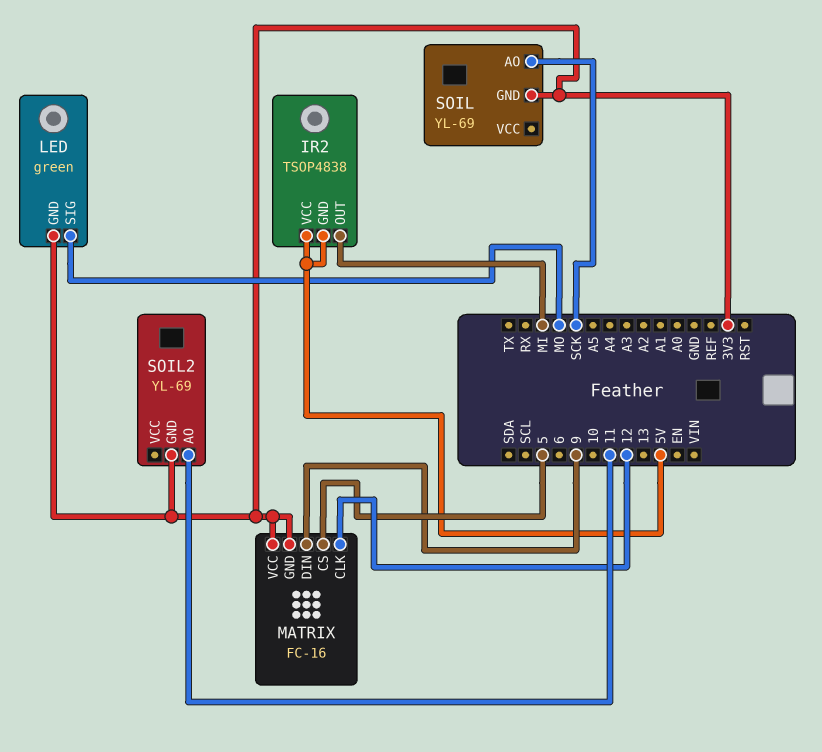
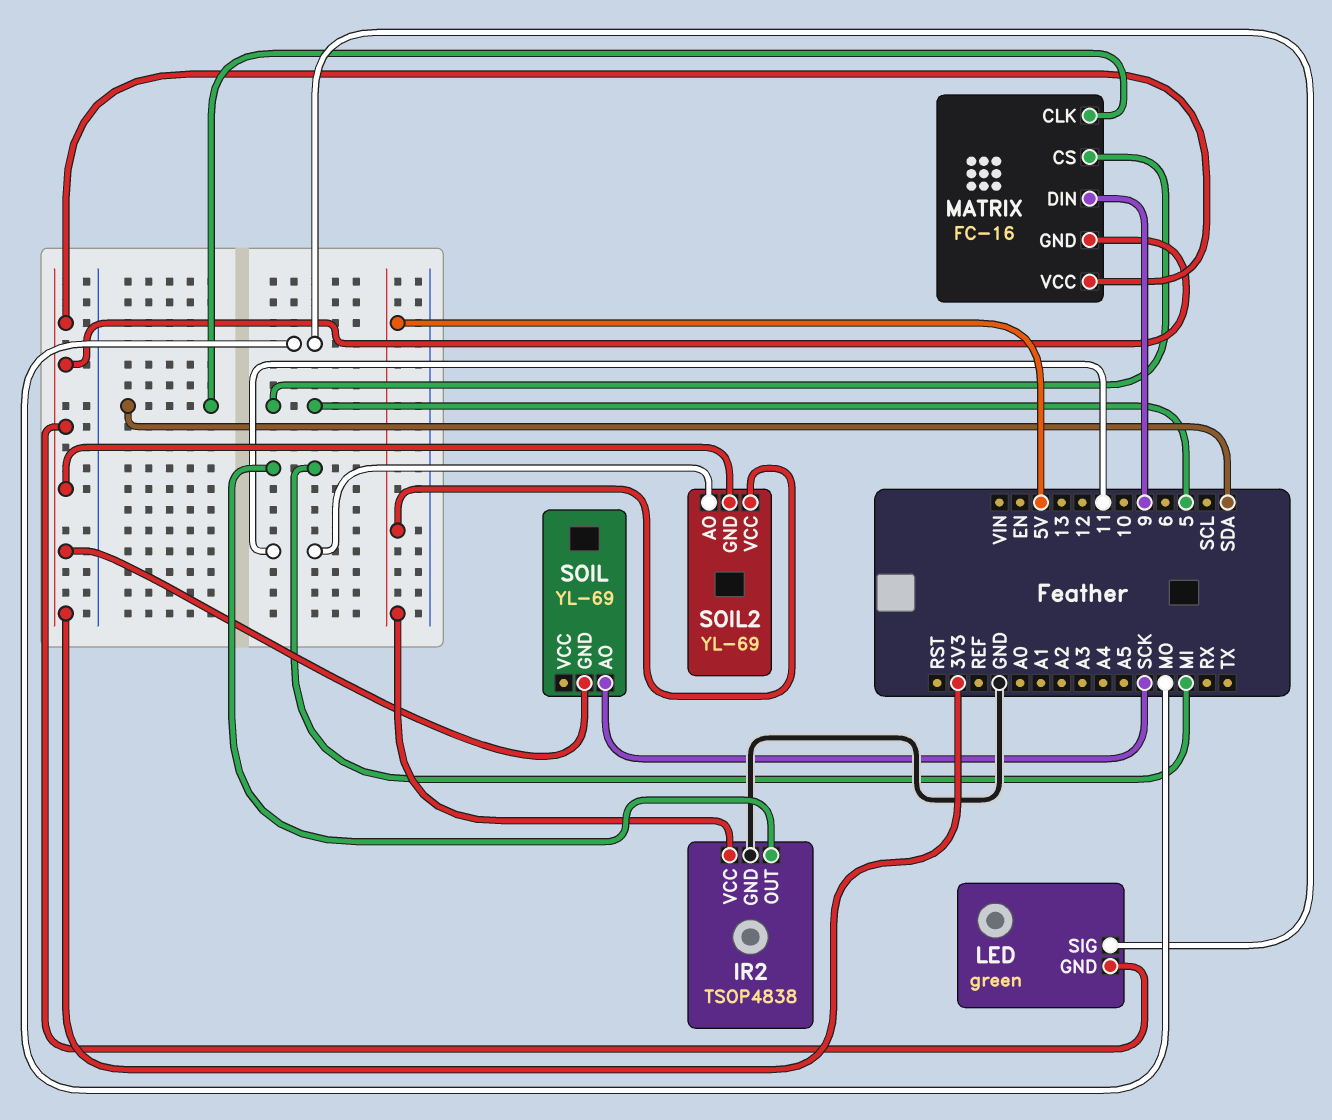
IR2 pin GND: 5V -> GND
MATRIX pin CLK: 12 -> SDA
SOIL2 pin VCC: none -> 5V

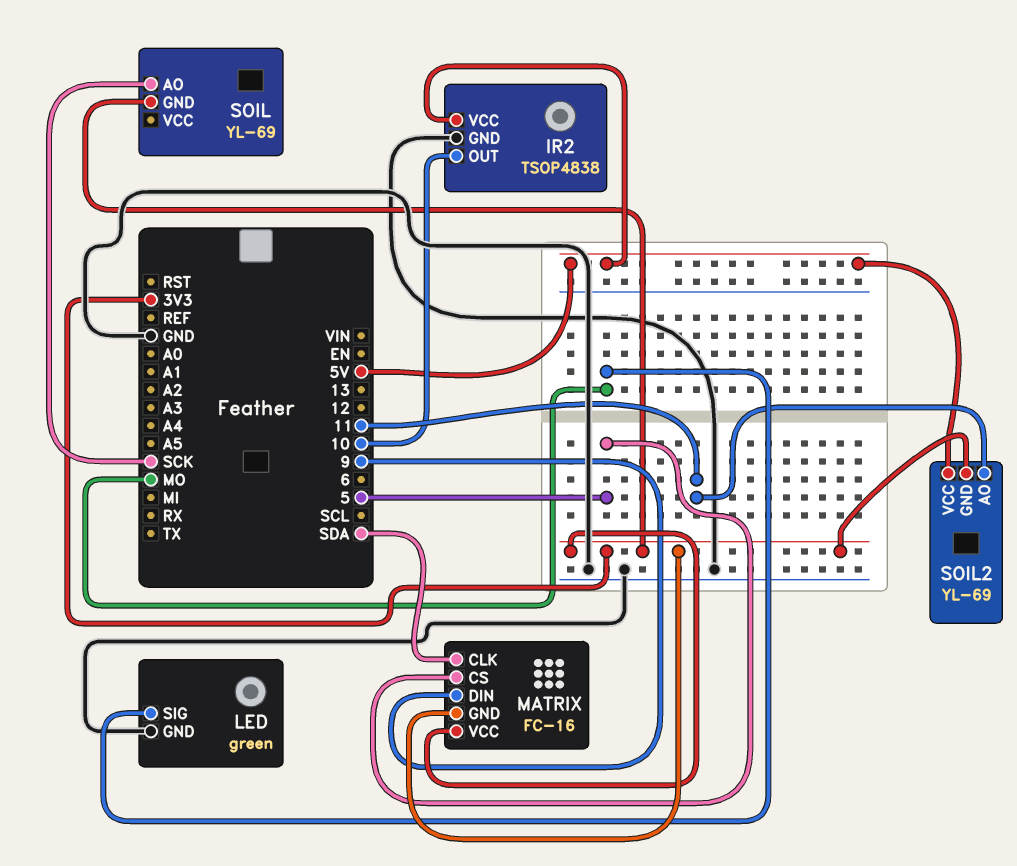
IR2 pin OUT: MI -> 10
LED pin GND: 3V3 -> GND

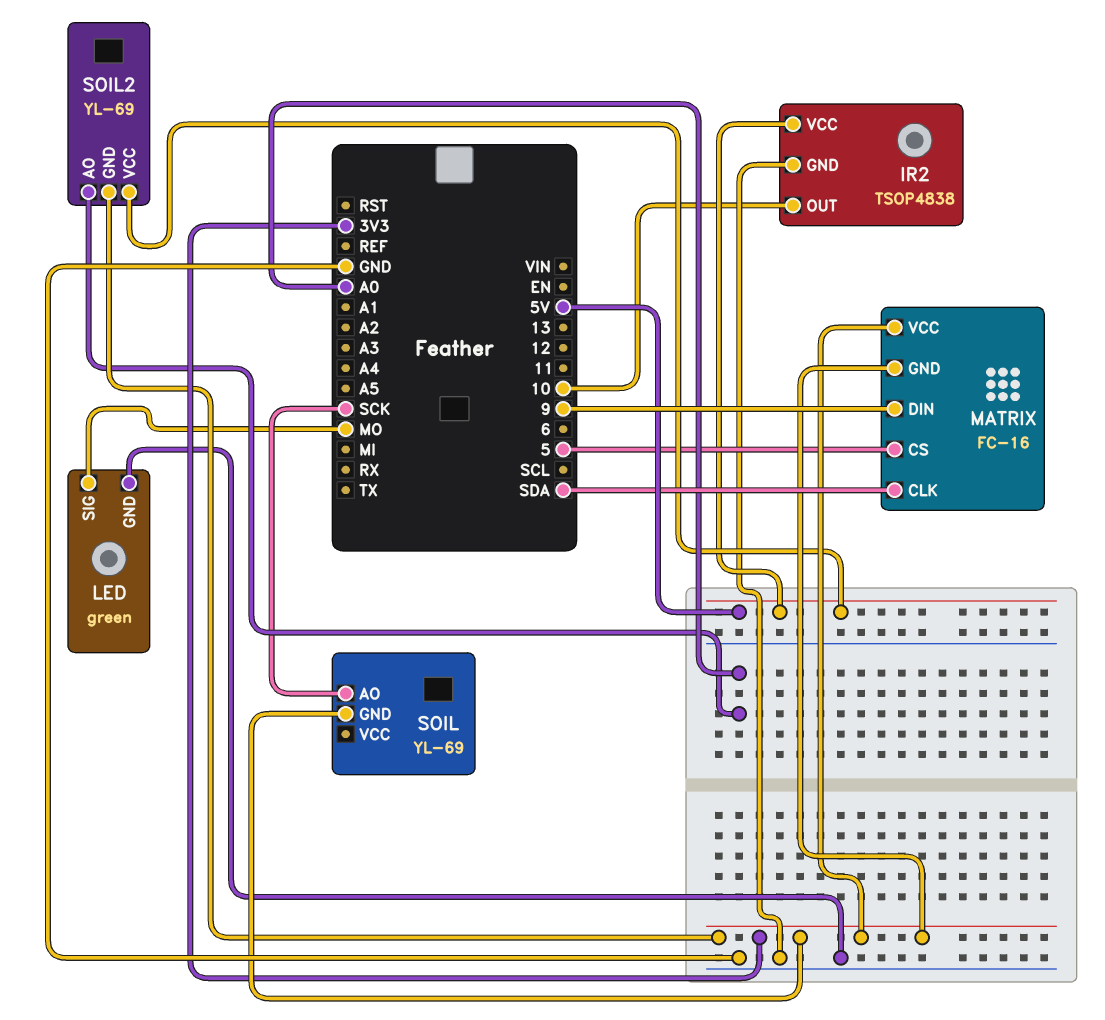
SOIL2 pin AO: 11 -> A0

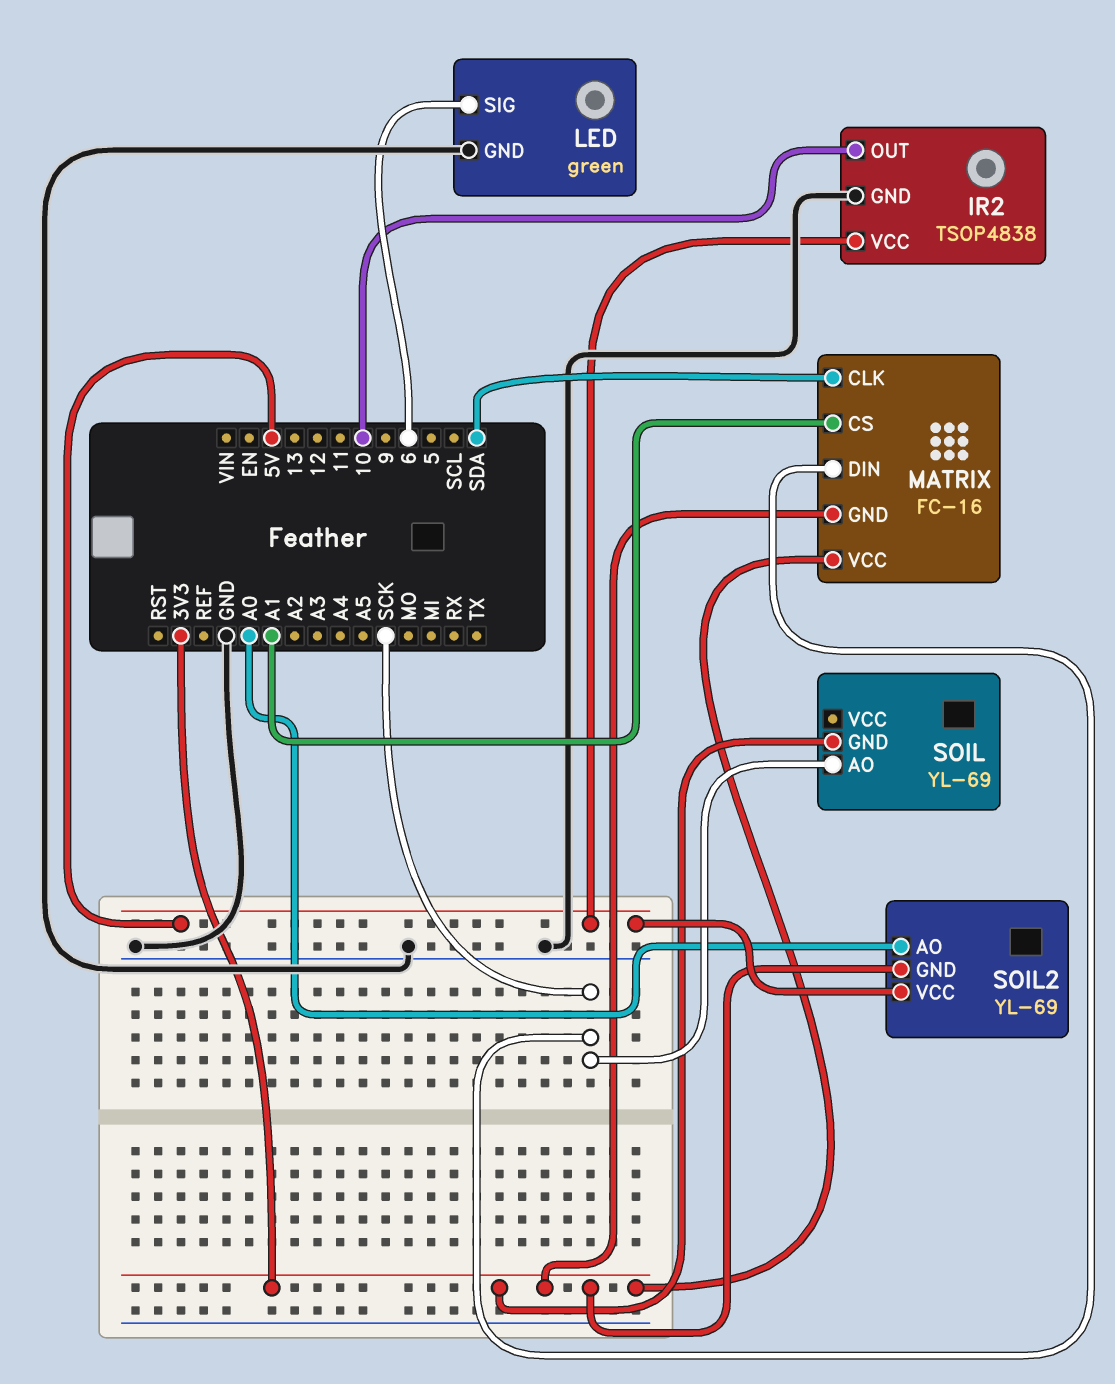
LED pin SIG: MO -> 6
MATRIX pin CS: 5 -> A1
MATRIX pin DIN: 9 -> SCK

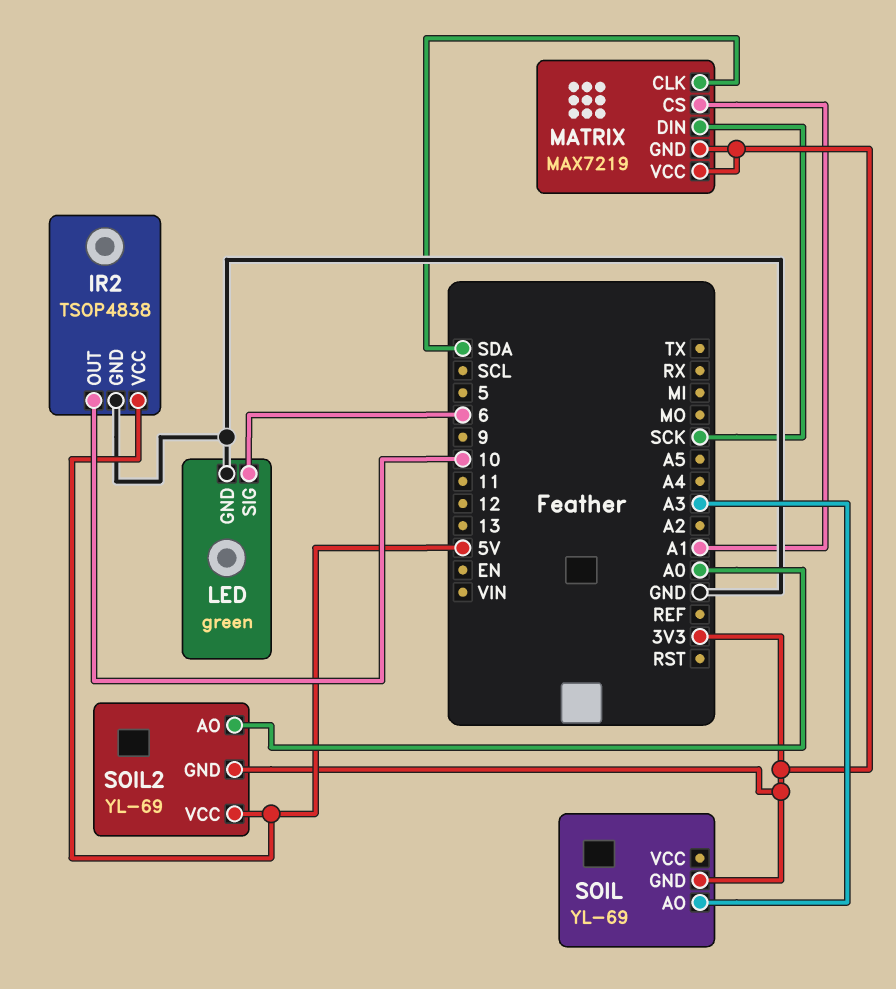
MATRIX: FC-16 -> MAX7219
SOIL pin AO: SCK -> A3

